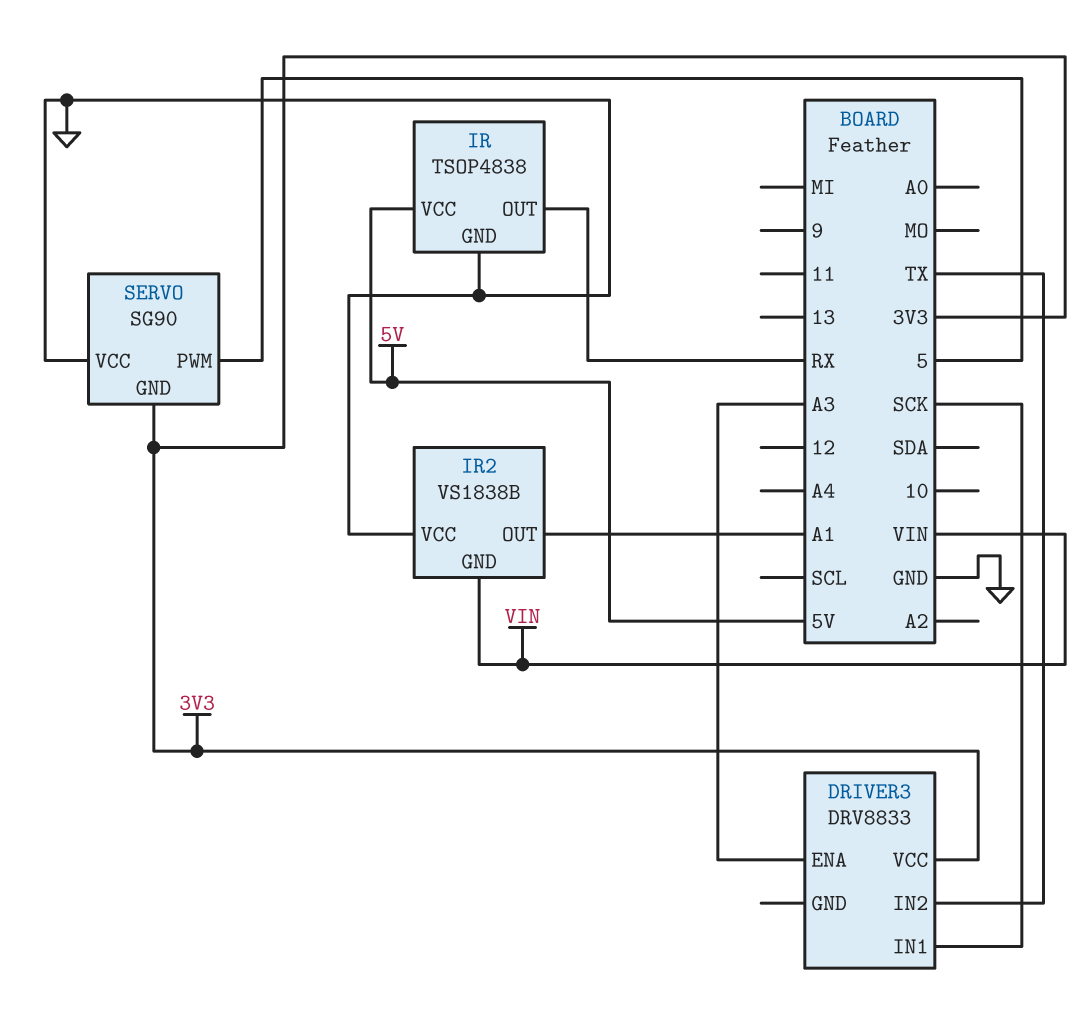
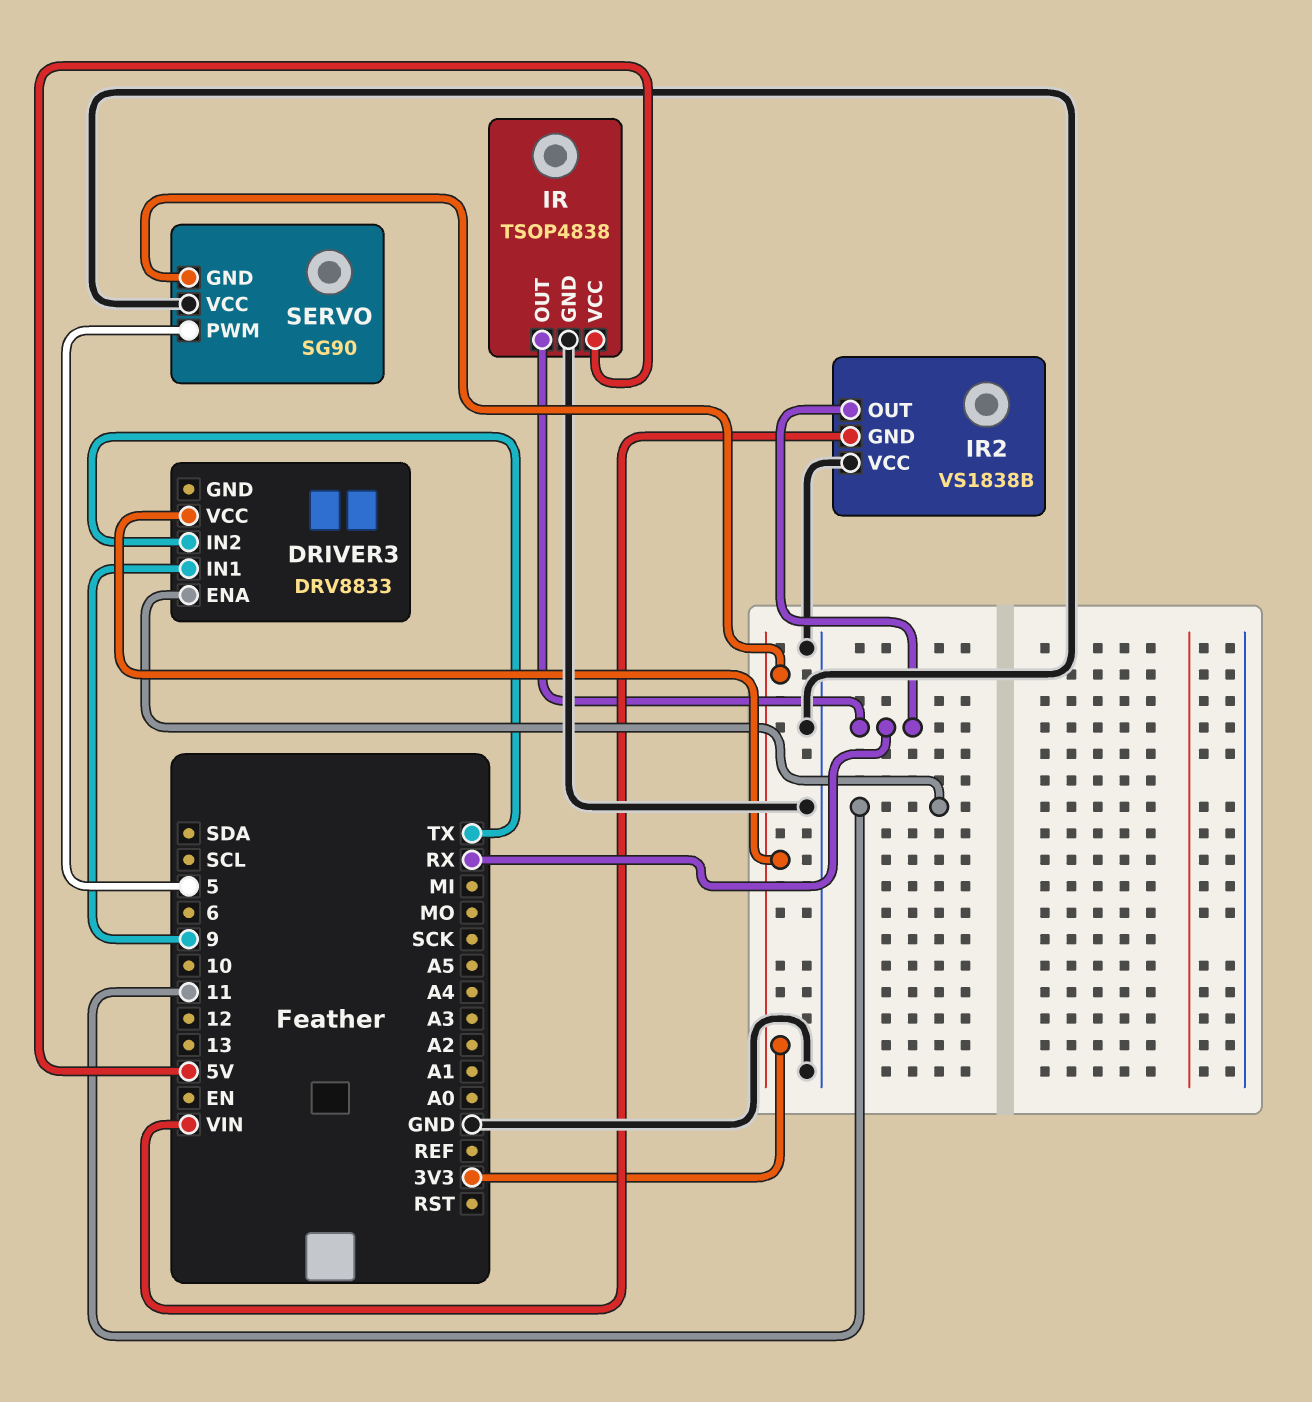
DRIVER3 pin ENA: A3 -> 11
DRIVER3 pin IN1: SCK -> 9
IR2 pin OUT: A1 -> RX

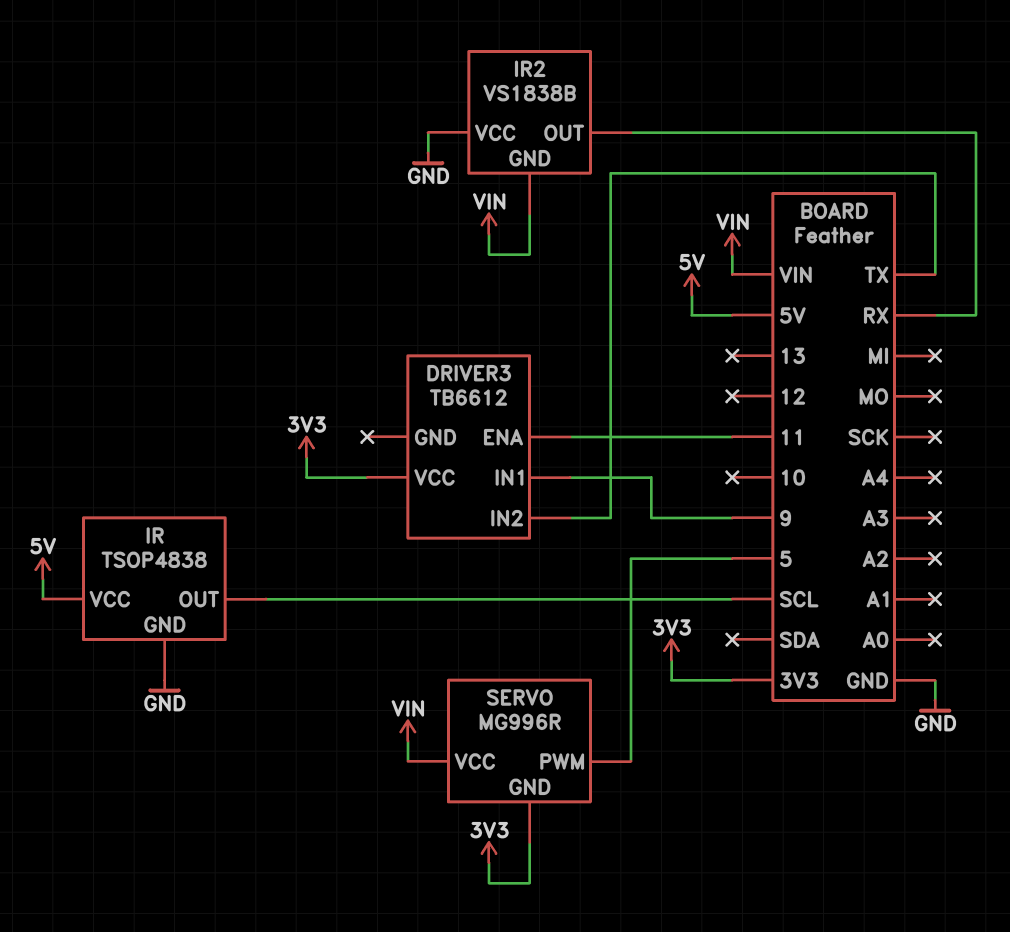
DRIVER3: DRV8833 -> TB6612
IR pin OUT: RX -> SCL
SERVO: SG90 -> MG996R
SERVO pin VCC: GND -> VIN

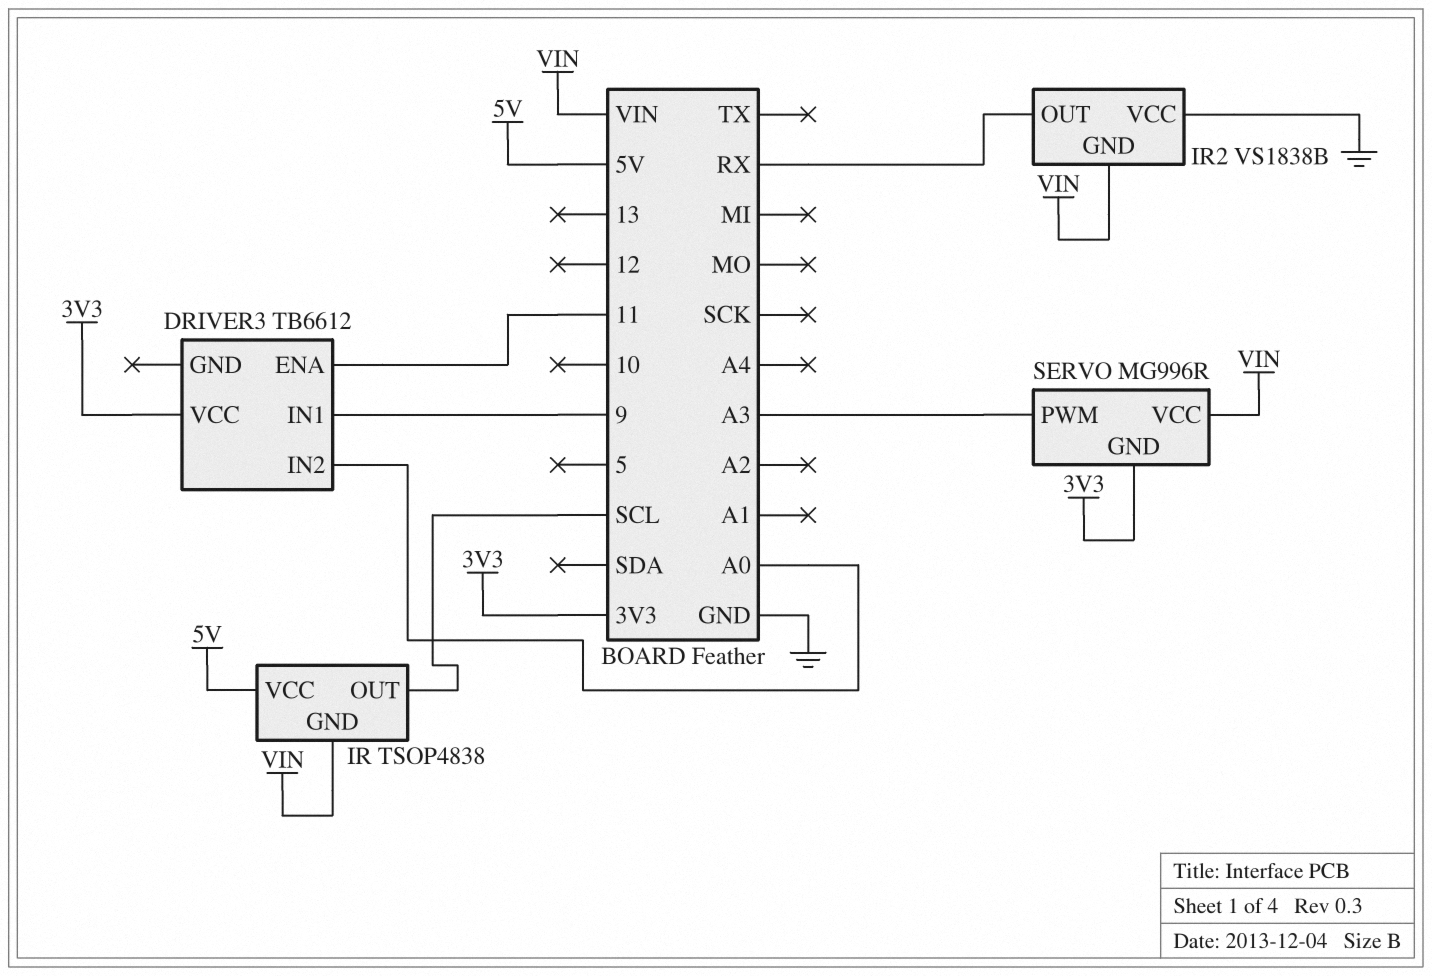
DRIVER3 pin IN2: TX -> A0
IR pin GND: GND -> VIN
SERVO pin PWM: 5 -> A3

